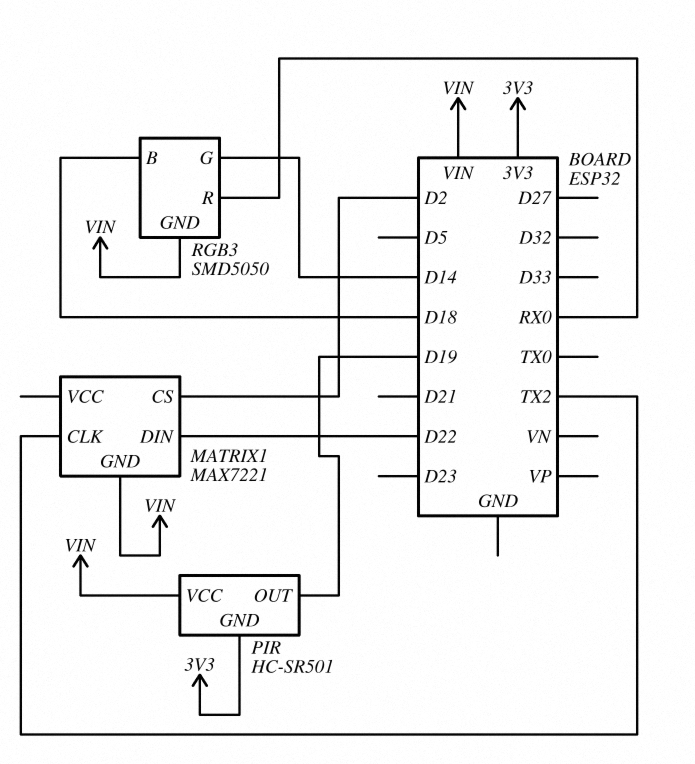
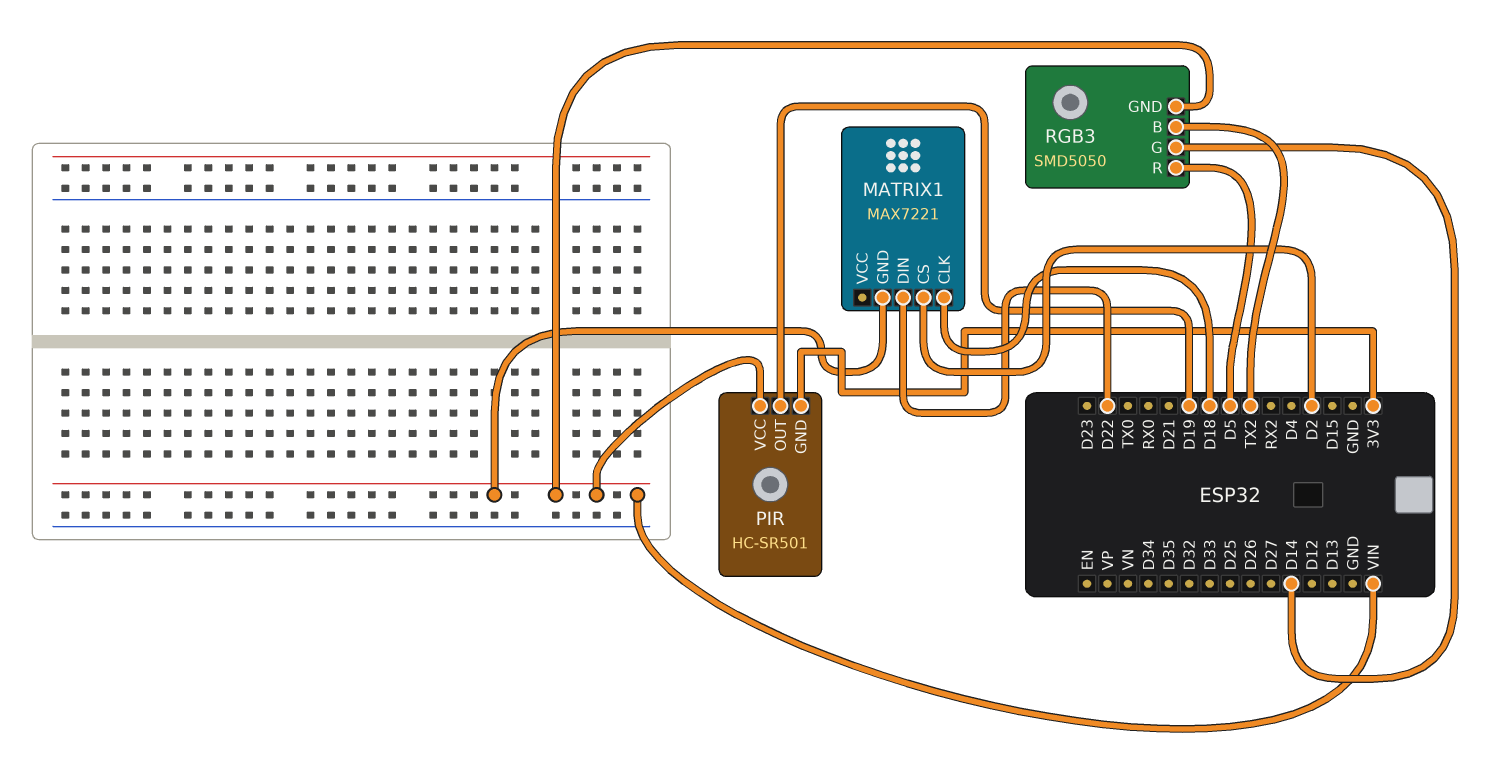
MATRIX1 pin CLK: TX2 -> D18
RGB3 pin B: D18 -> TX2
RGB3 pin R: RX0 -> D5

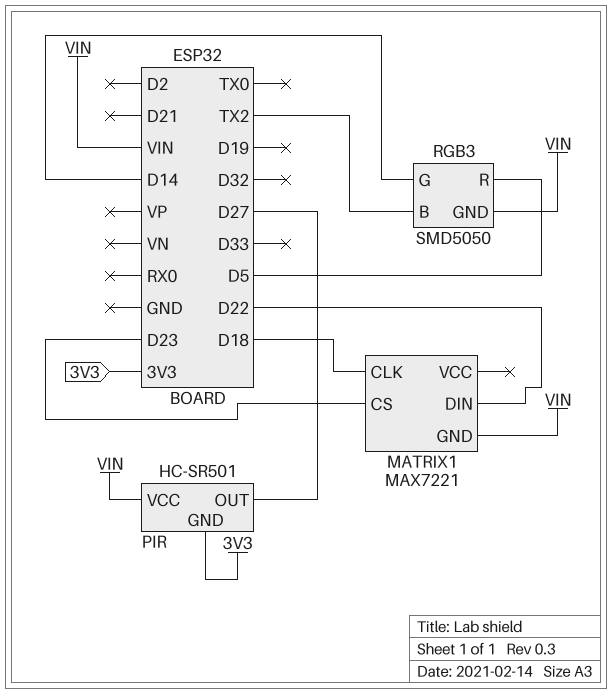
MATRIX1 pin CS: D2 -> D23
PIR pin OUT: D19 -> D27

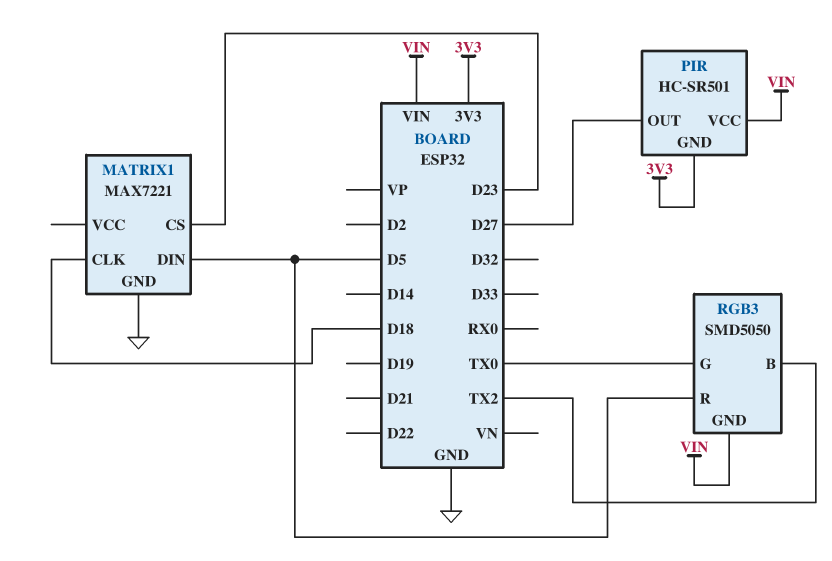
MATRIX1 pin DIN: D22 -> D5
MATRIX1 pin GND: VIN -> GND
RGB3 pin G: D14 -> TX0

